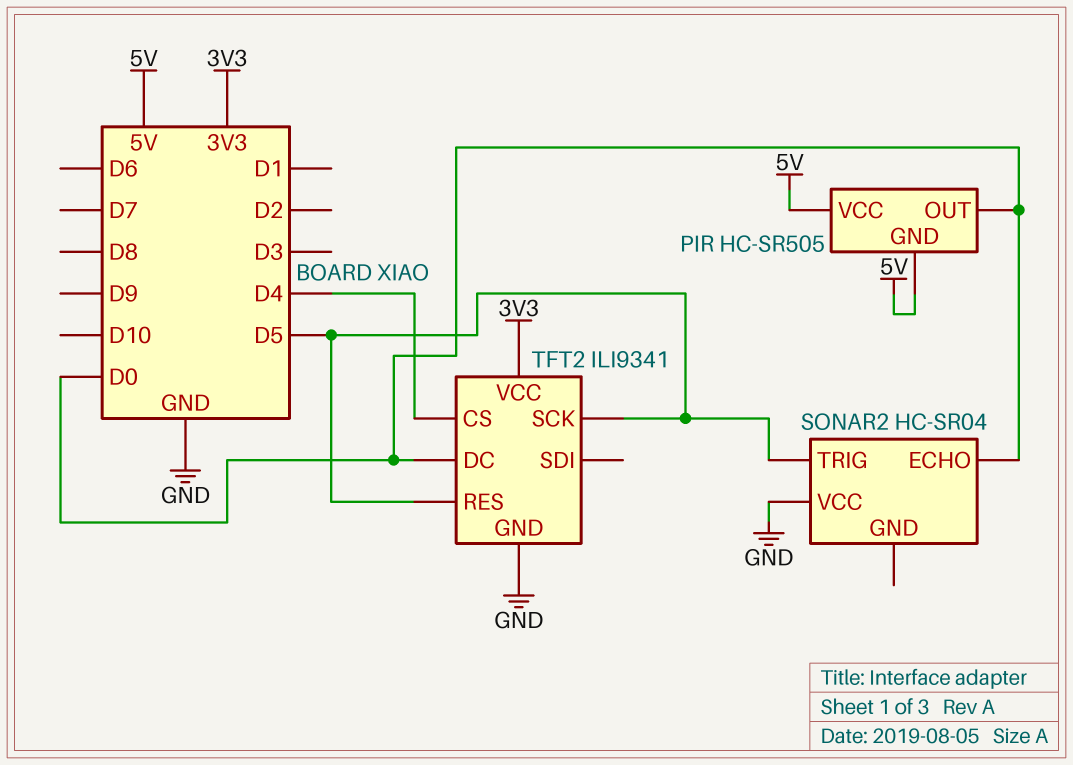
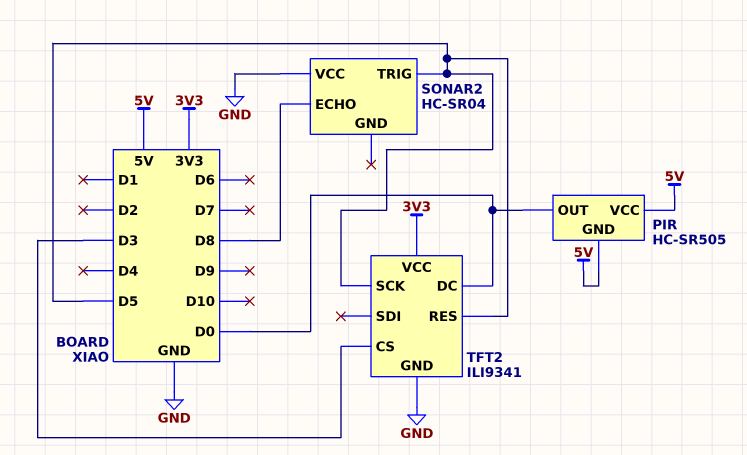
SONAR2 pin ECHO: D0 -> D8
TFT2 pin CS: D4 -> D3

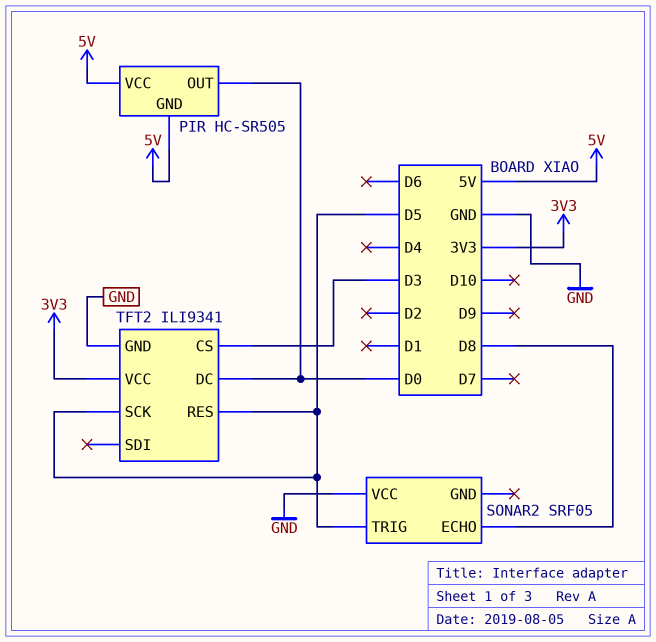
SONAR2: HC-SR04 -> SRF05

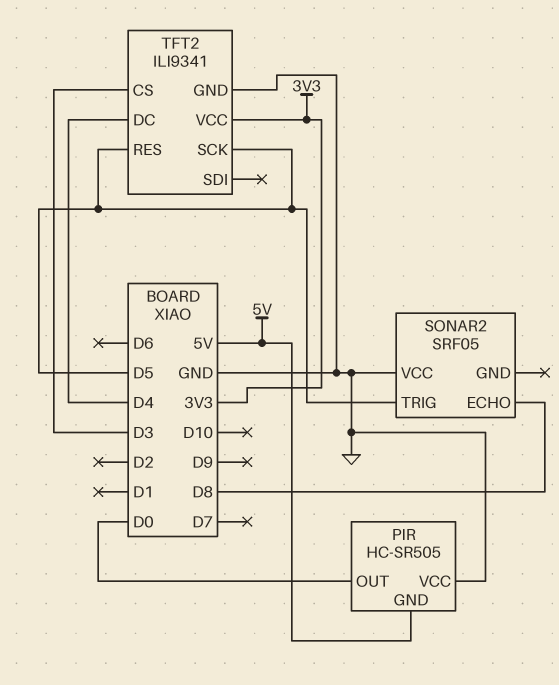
PIR pin VCC: 5V -> GND
TFT2 pin DC: D0 -> D4

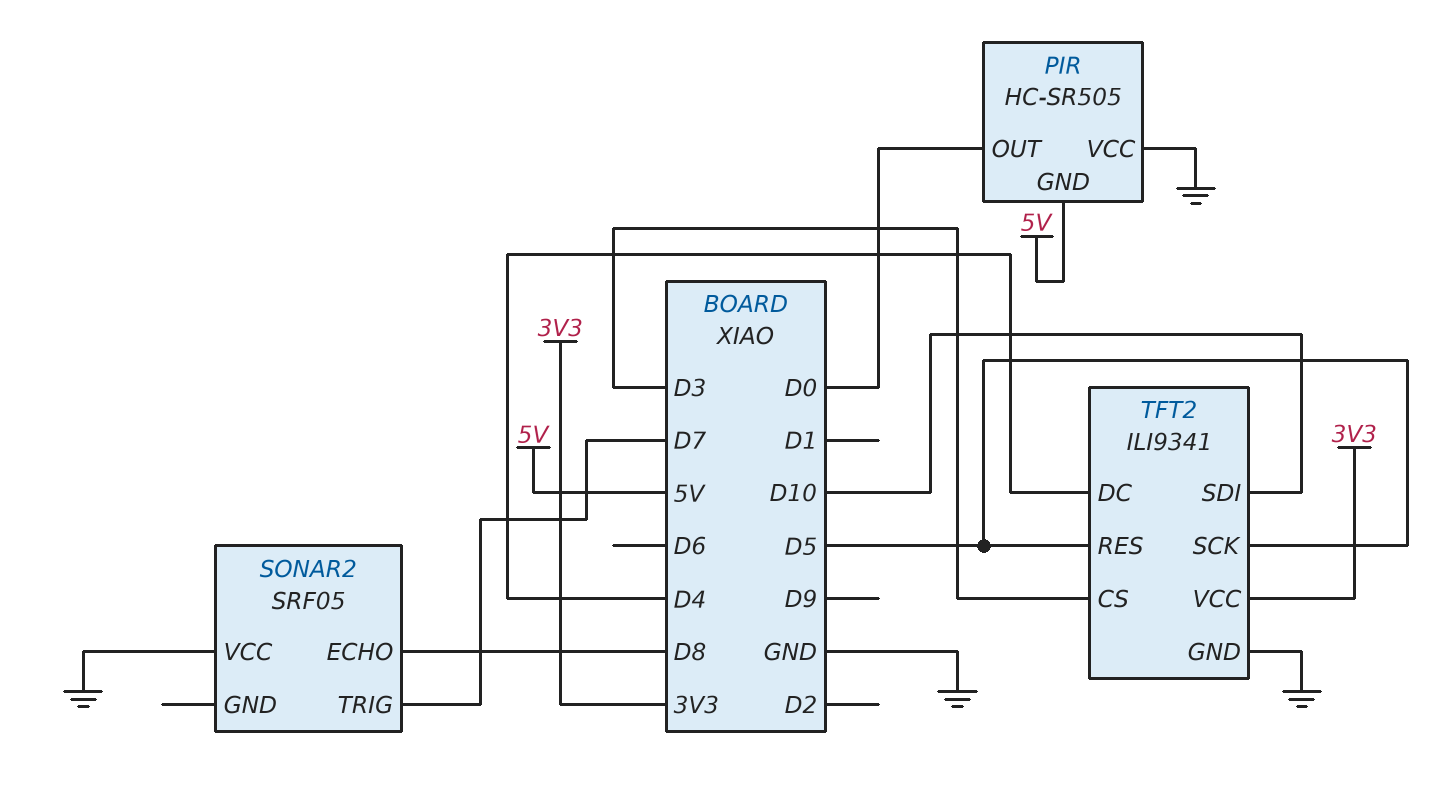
SONAR2 pin TRIG: D5 -> D7
TFT2 pin SDI: none -> D10

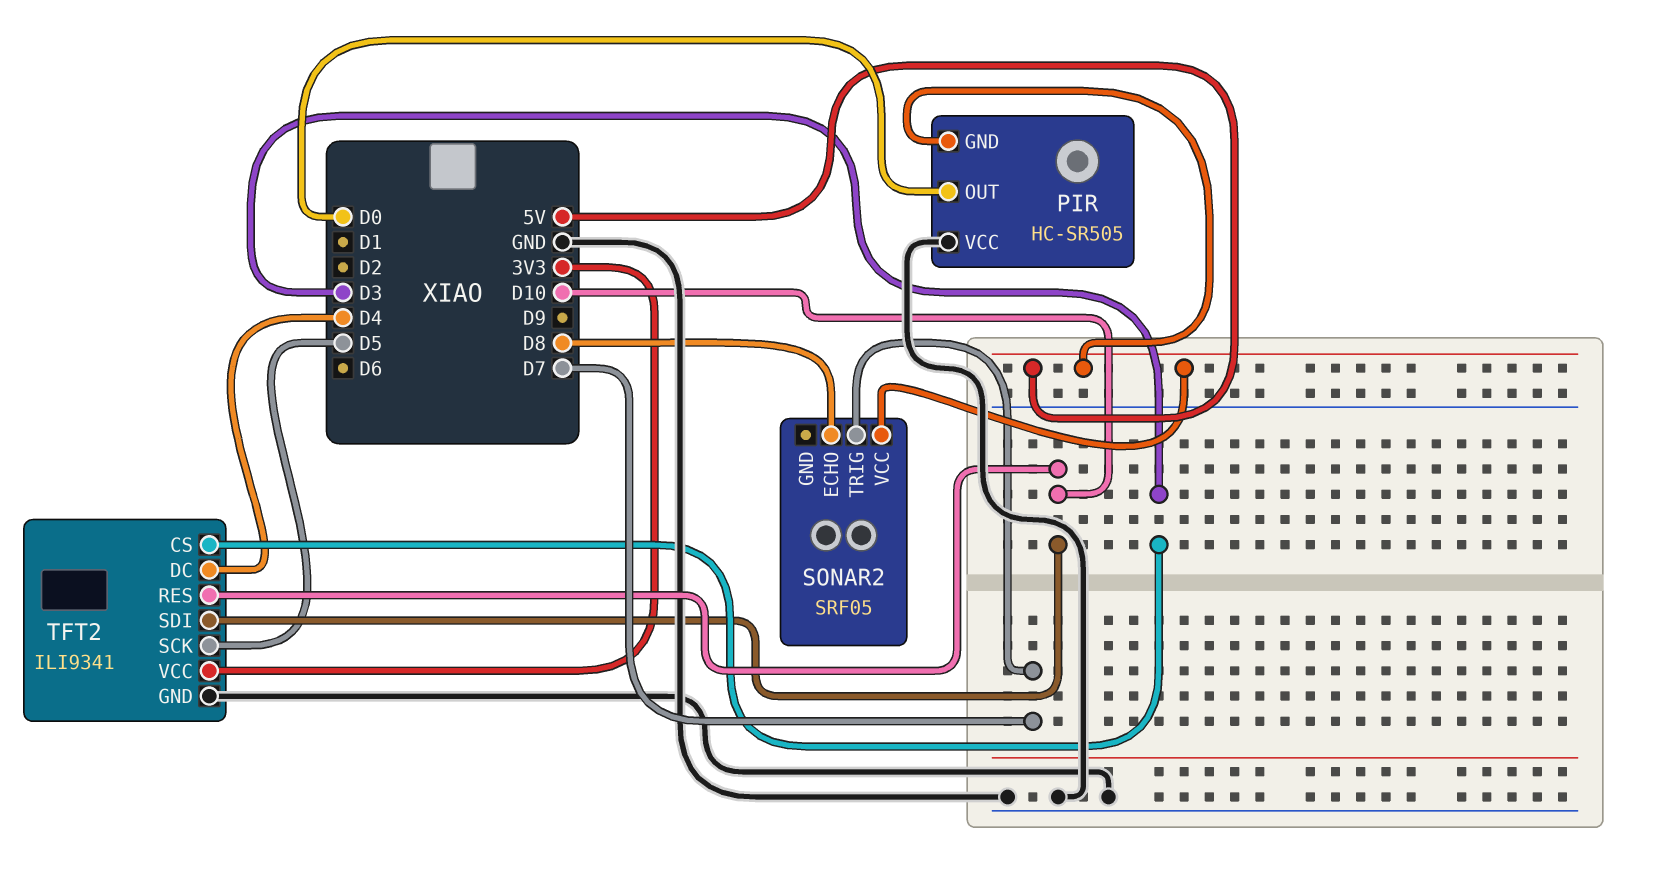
SONAR2 pin VCC: GND -> 5V
TFT2 pin RES: D5 -> D10

